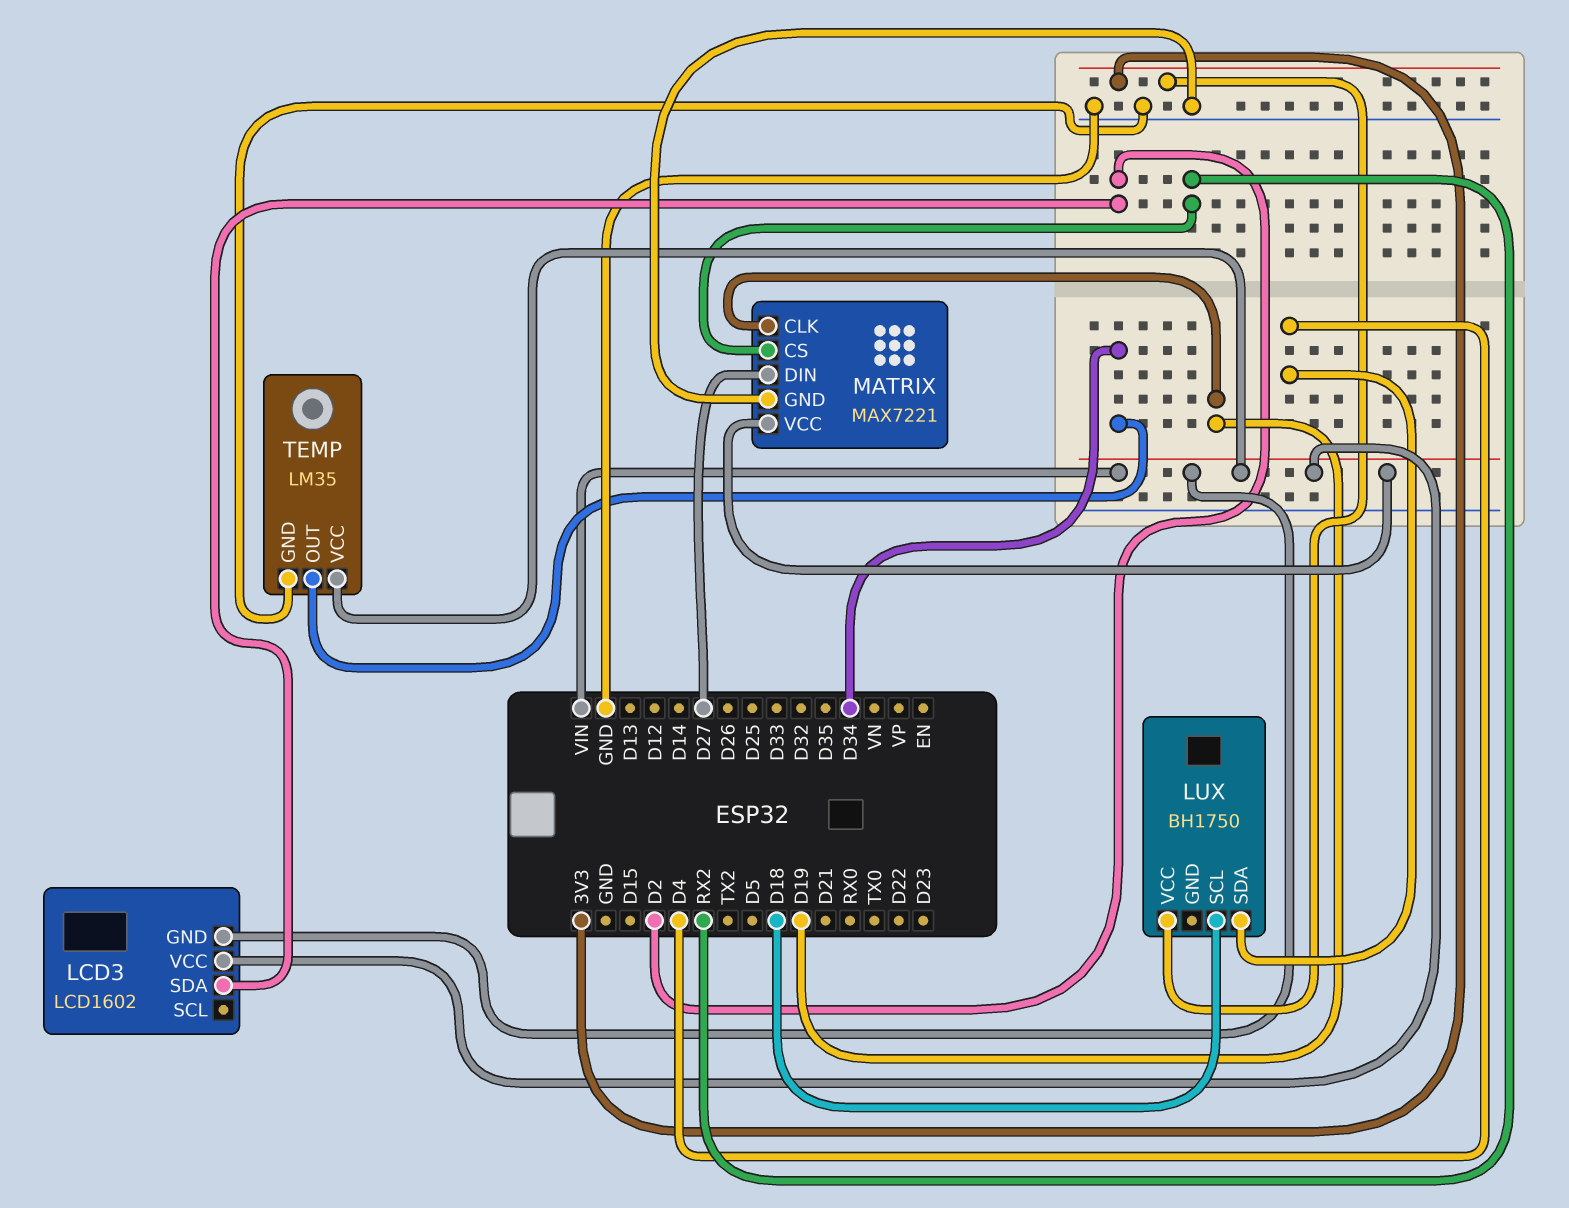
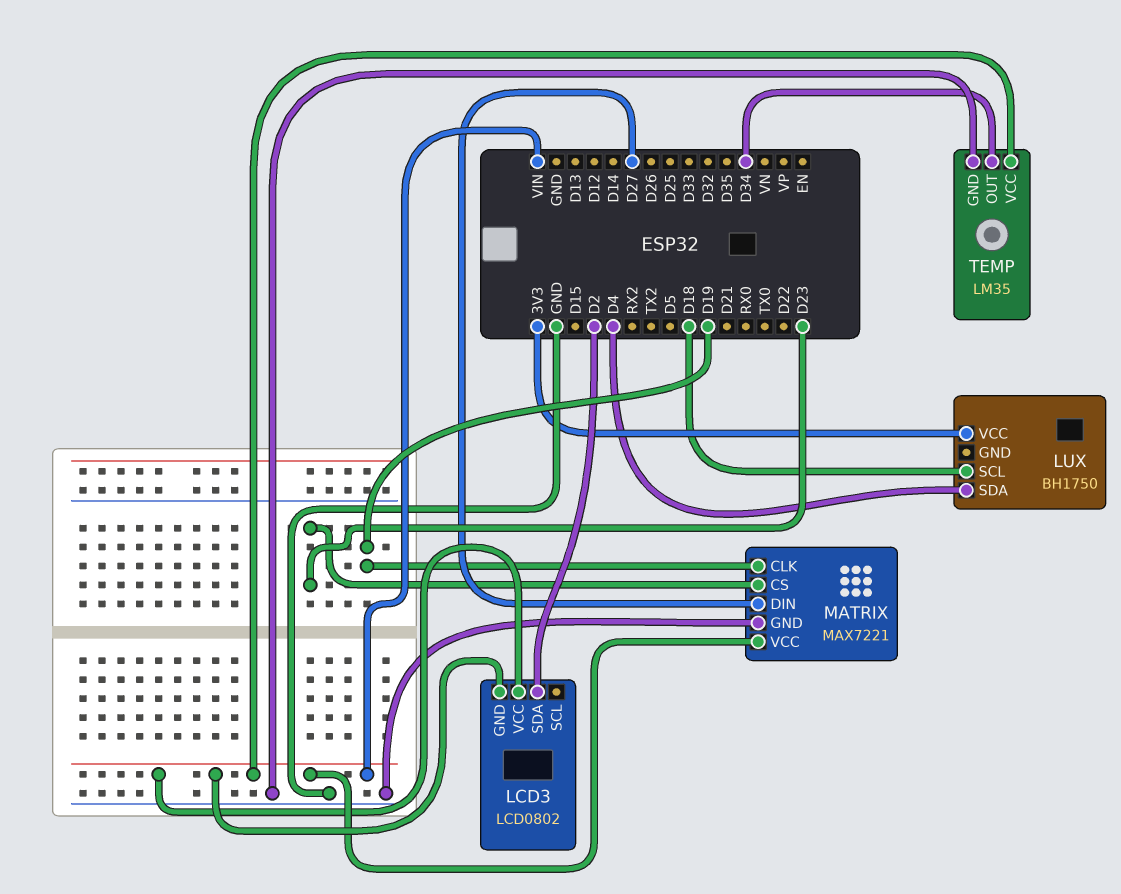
LCD3: LCD1602 -> LCD0802
MATRIX pin CS: RX2 -> D23

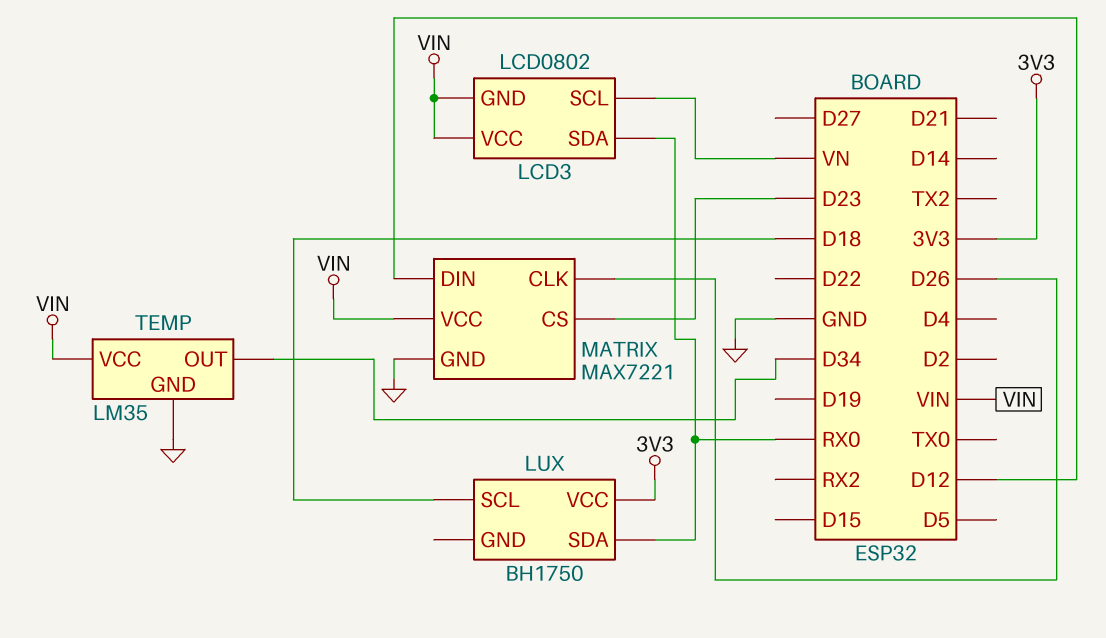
LCD3 pin SCL: none -> VN
LCD3 pin SDA: D2 -> RX0
LUX pin SDA: D4 -> RX0
MATRIX pin CLK: D19 -> D26
MATRIX pin DIN: D27 -> D12

